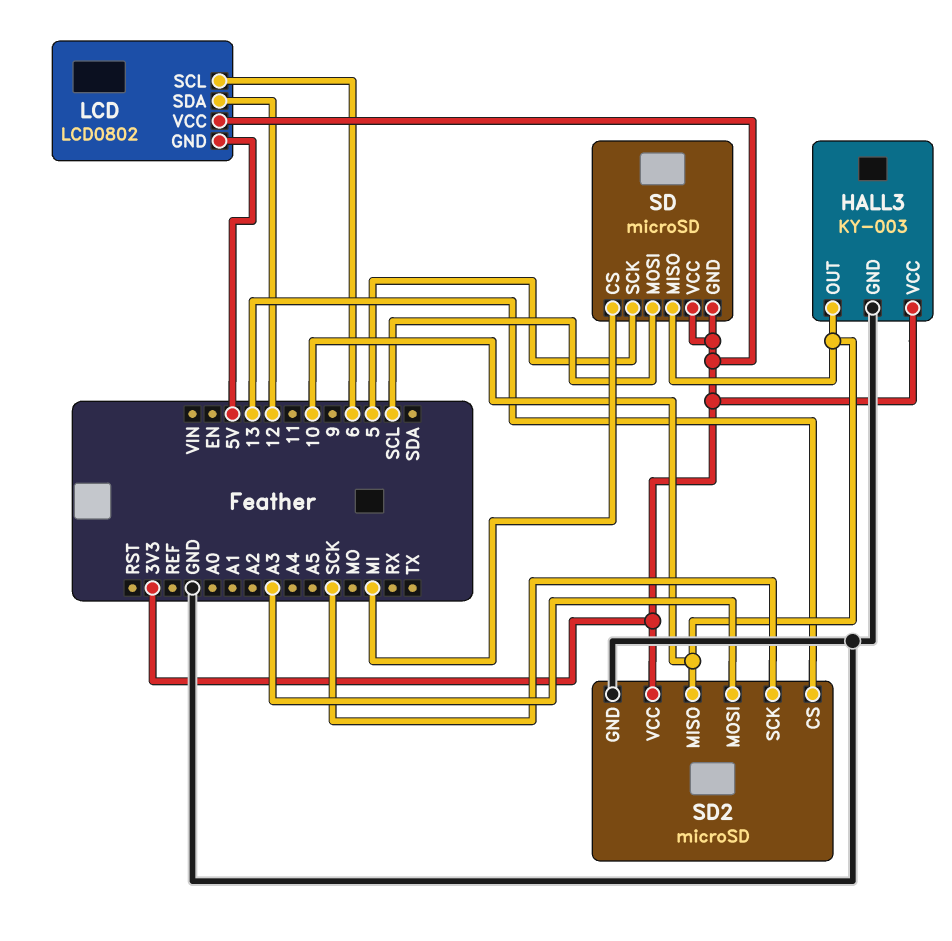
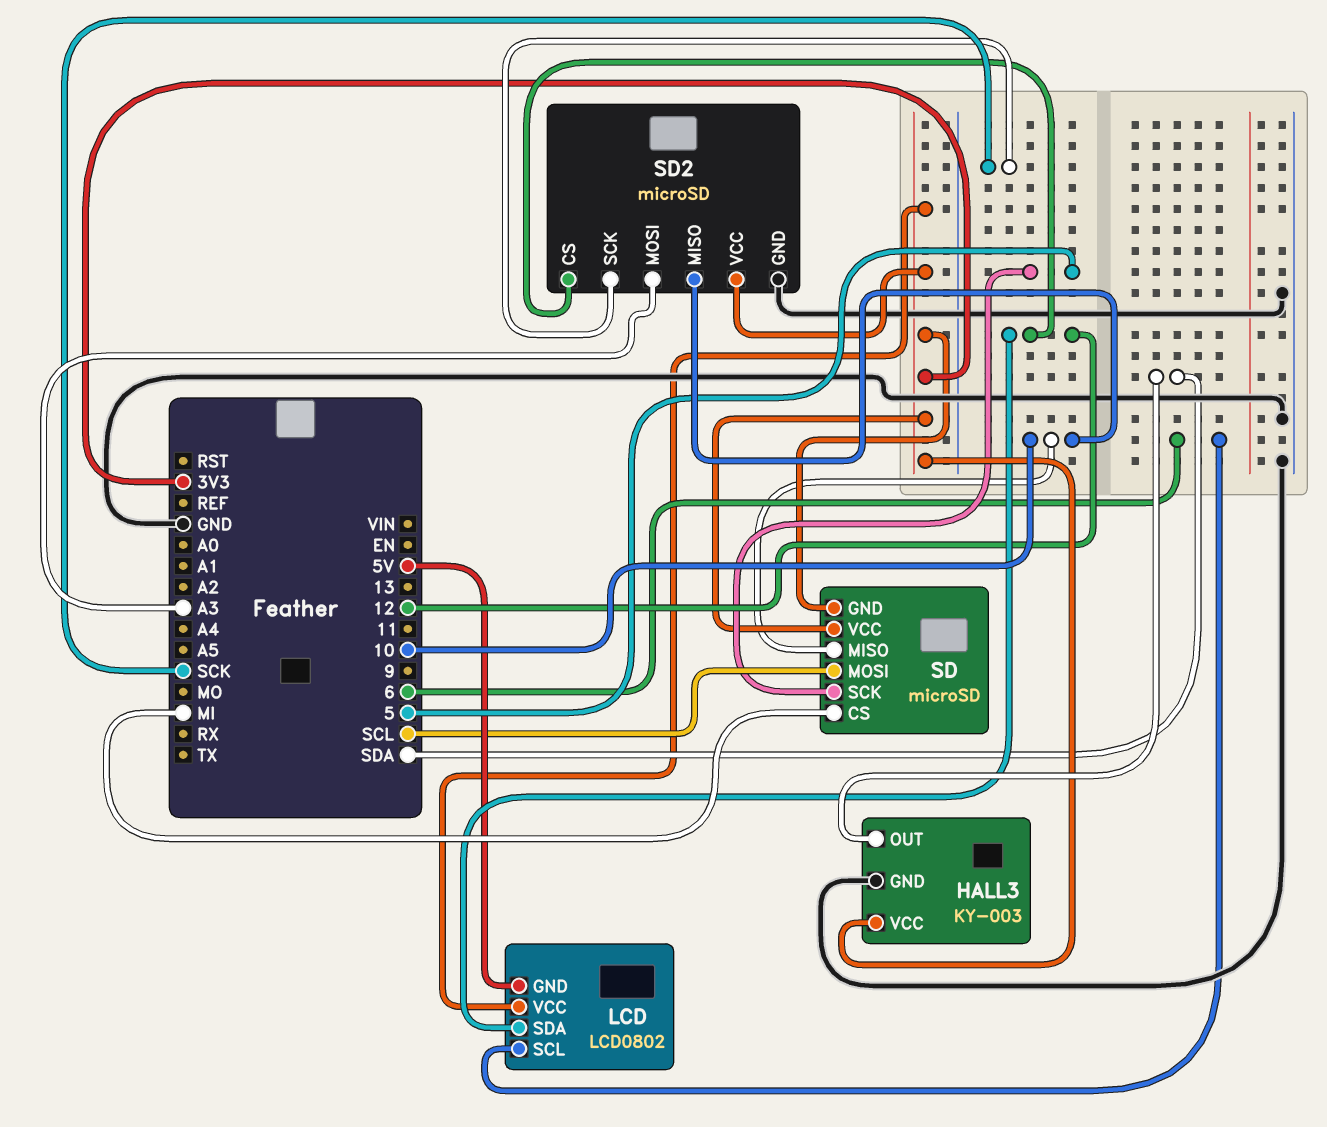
HALL3 pin OUT: 10 -> SDA
SD2 pin CS: 13 -> 12

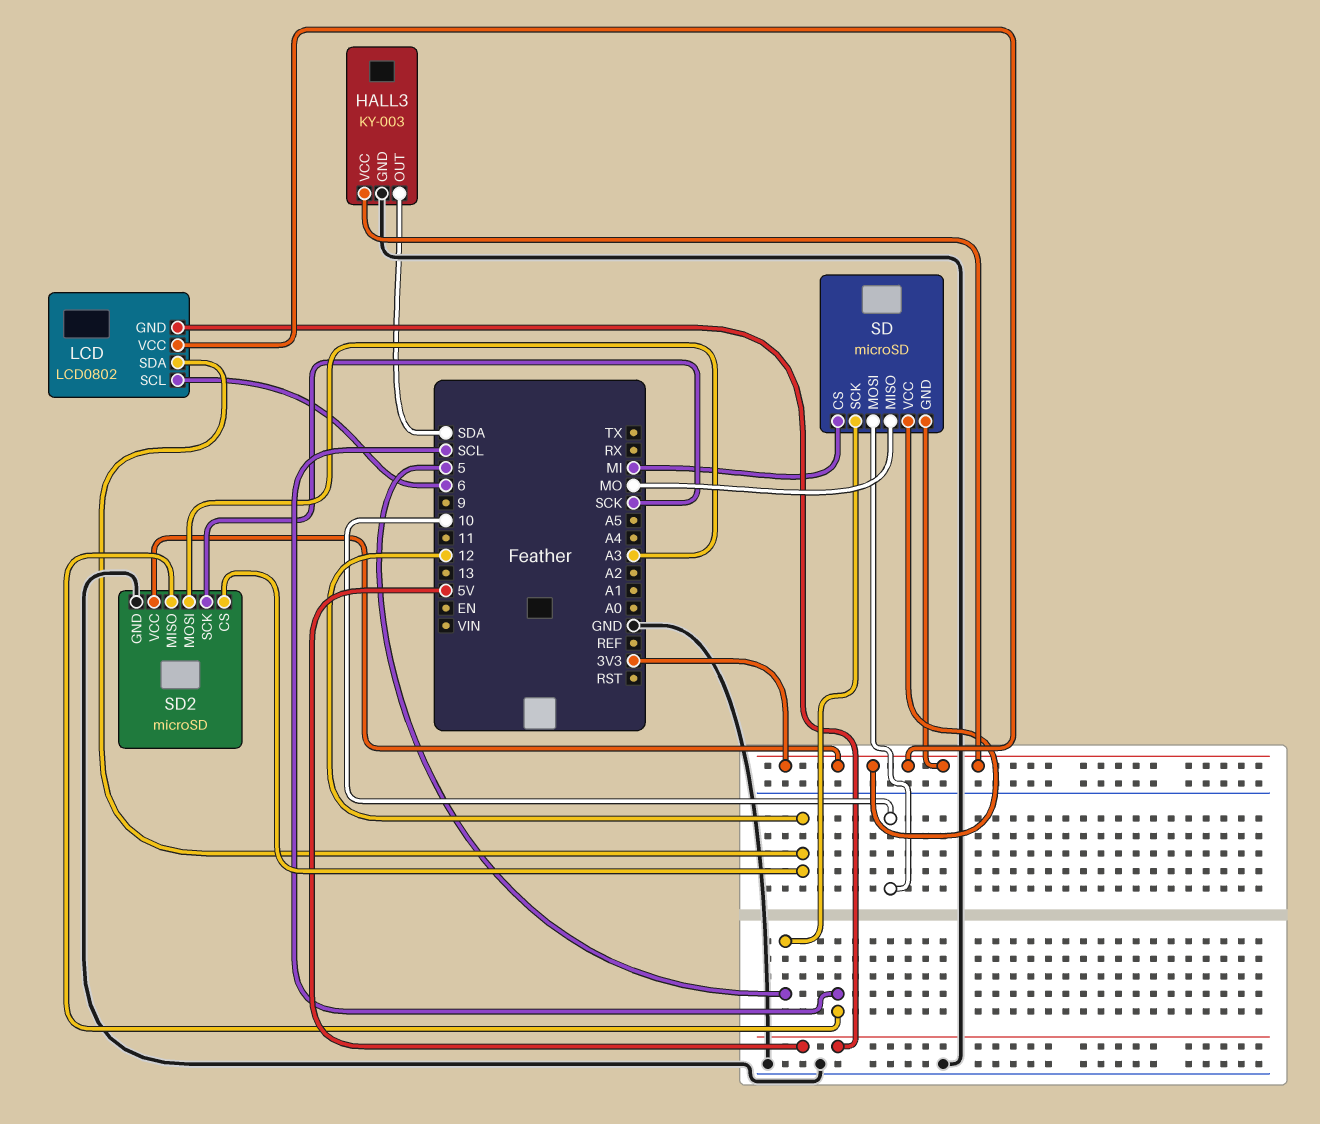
SD pin MISO: 10 -> MO
SD pin MOSI: SCL -> 10
SD2 pin MISO: 10 -> SCL

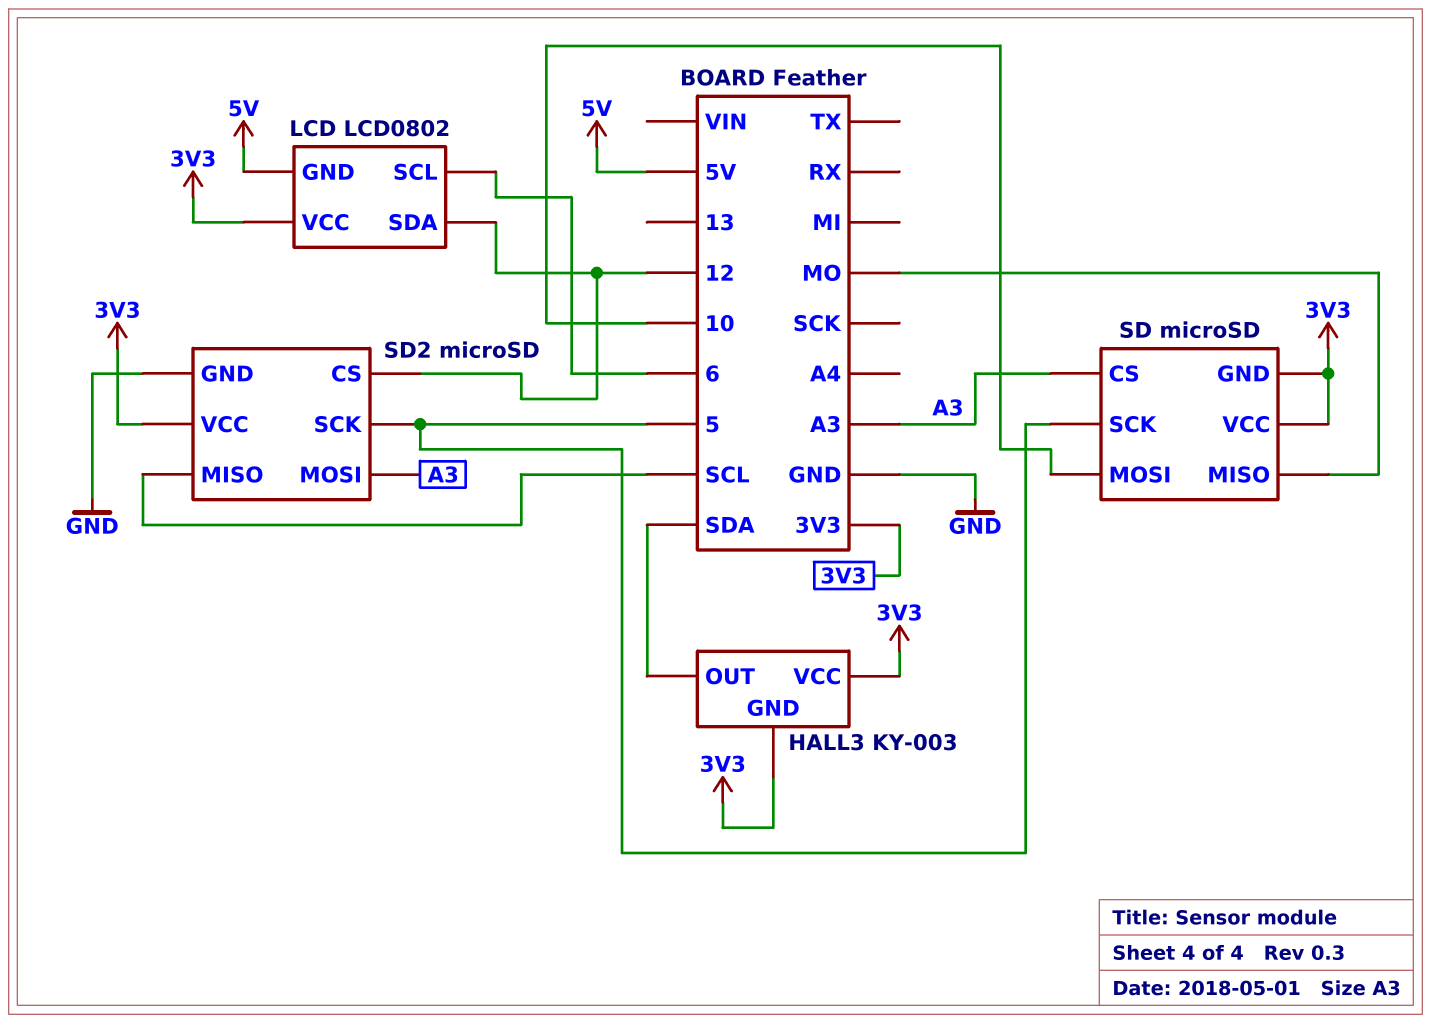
HALL3 pin GND: GND -> 3V3
SD pin CS: MI -> A3
SD2 pin SCK: SCK -> 5

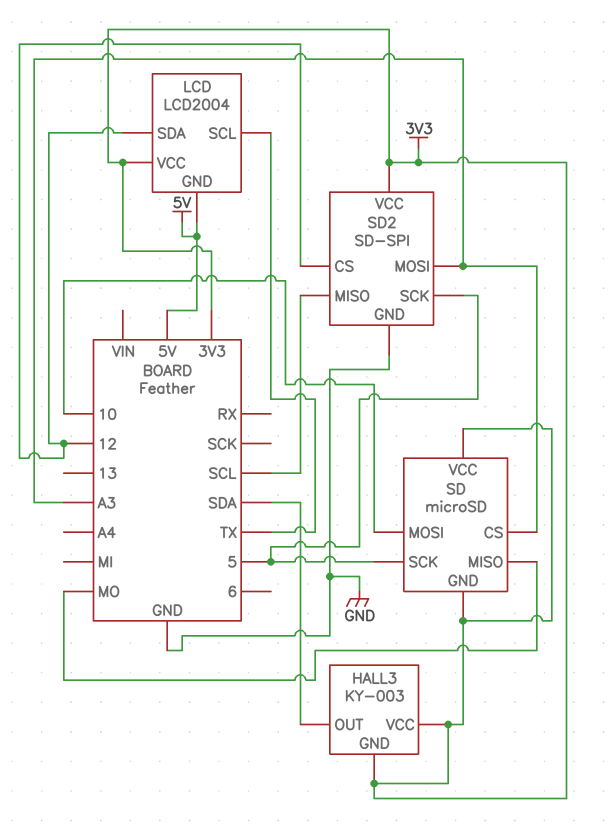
LCD: LCD0802 -> LCD2004
LCD pin SCL: 6 -> TX
SD2: microSD -> SD-SPI

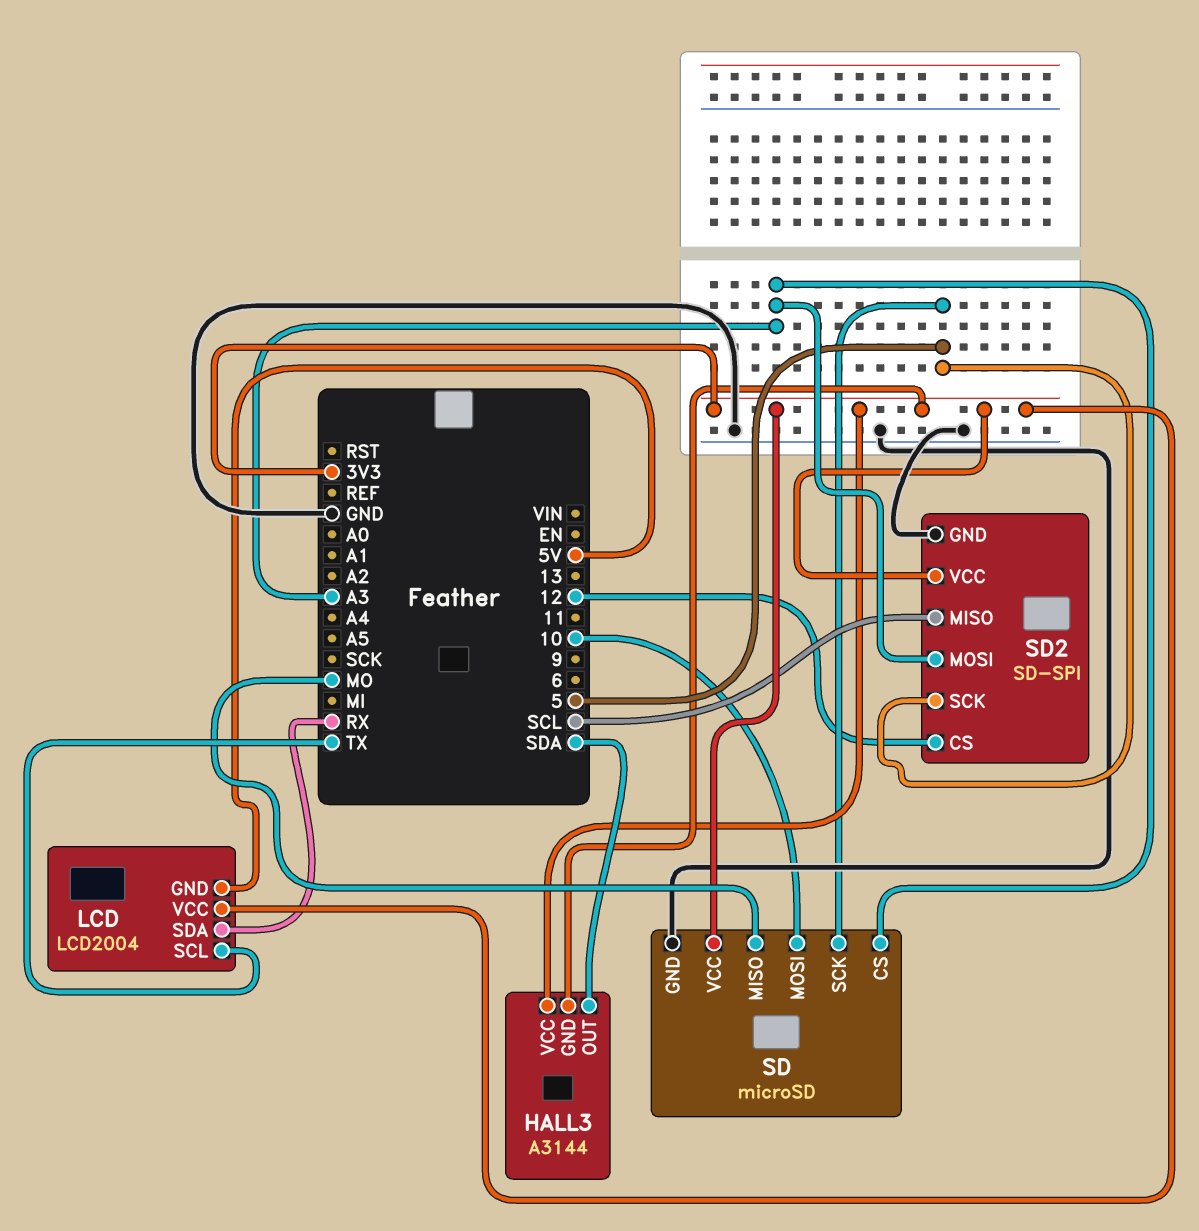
HALL3: KY-003 -> A3144
LCD pin SDA: 12 -> RX
SD pin GND: 3V3 -> GND

